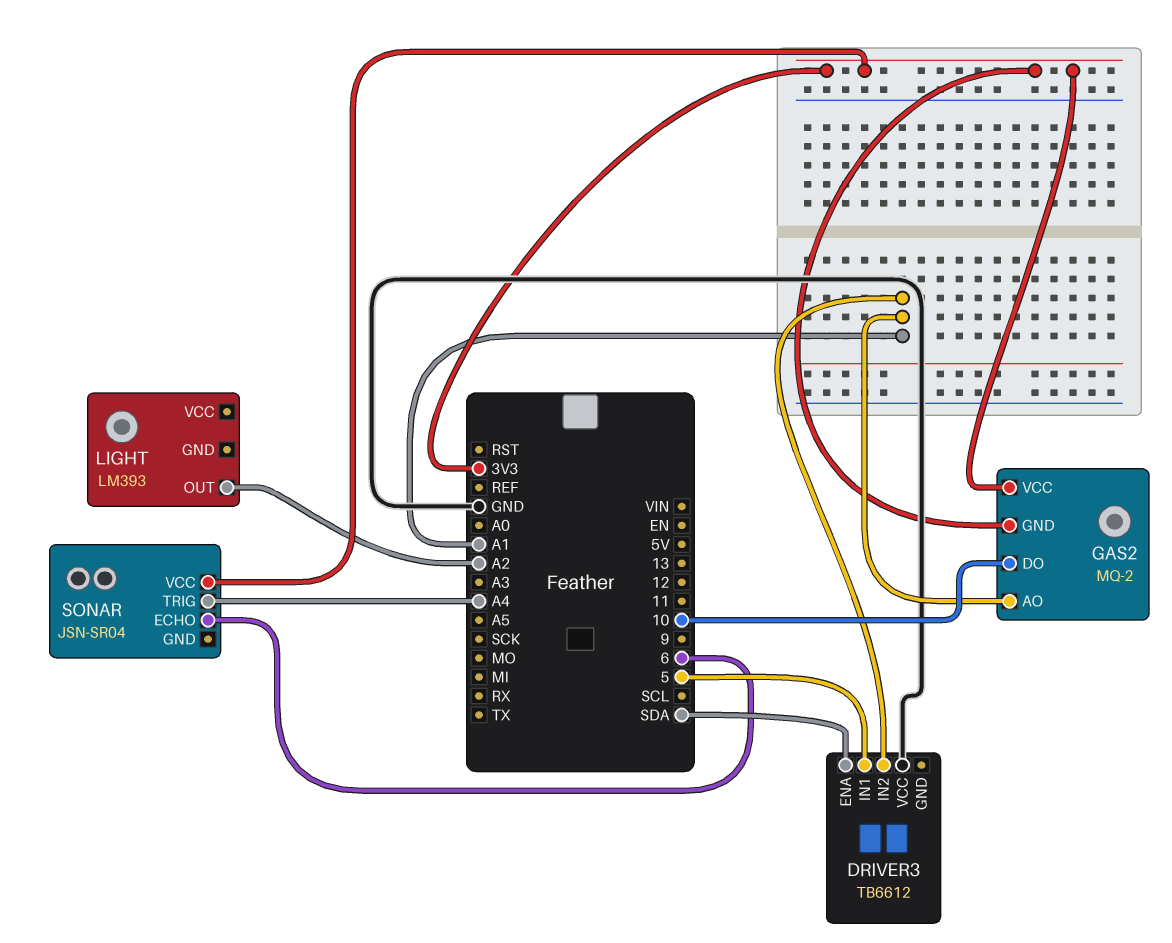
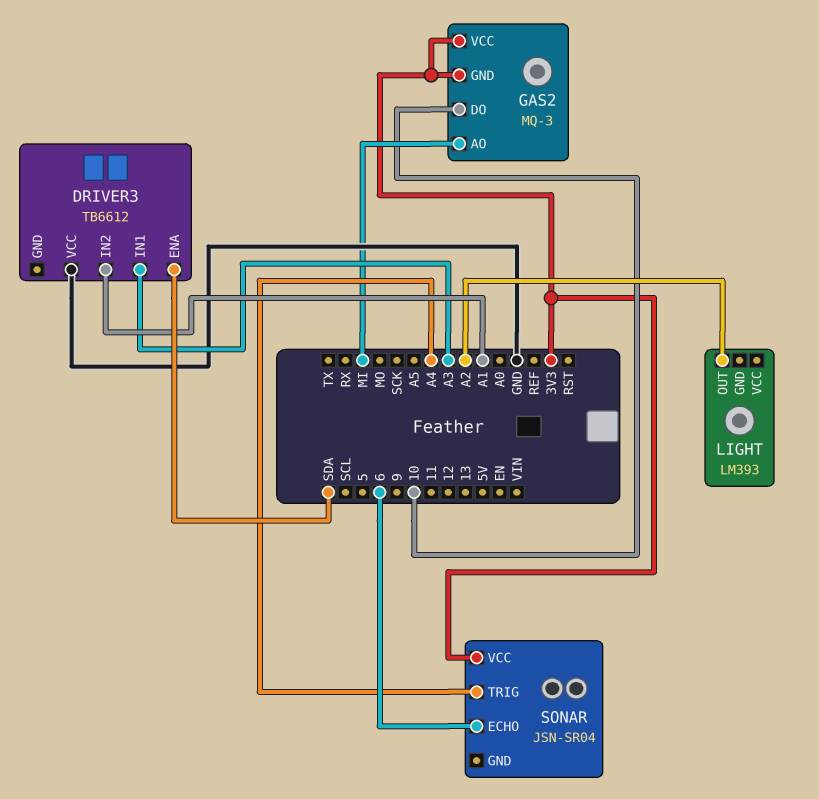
DRIVER3 pin IN1: 5 -> A3
GAS2: MQ-2 -> MQ-3
GAS2 pin AO: A1 -> MI

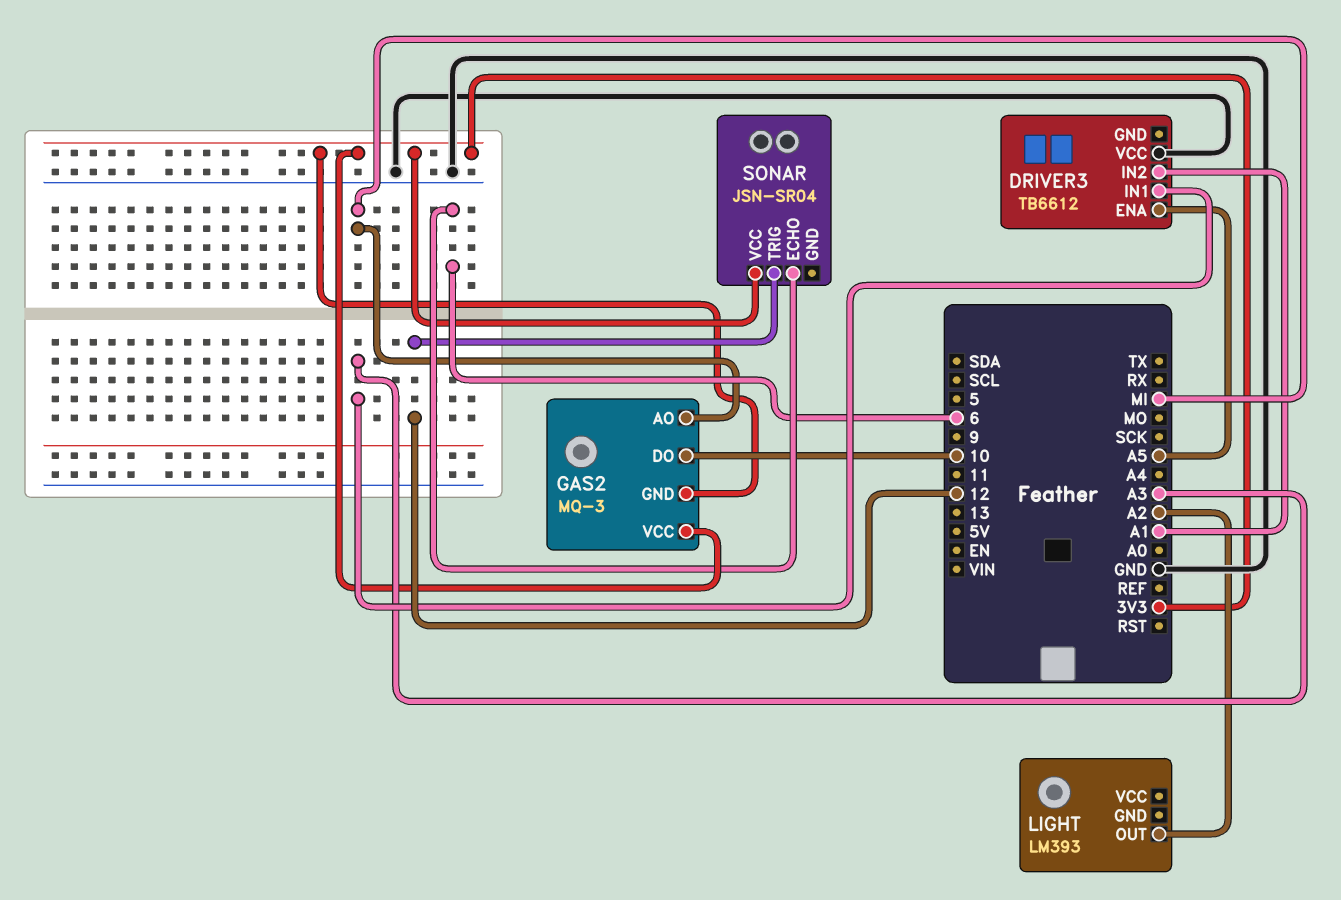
DRIVER3 pin ENA: SDA -> A5
SONAR pin TRIG: A4 -> 12

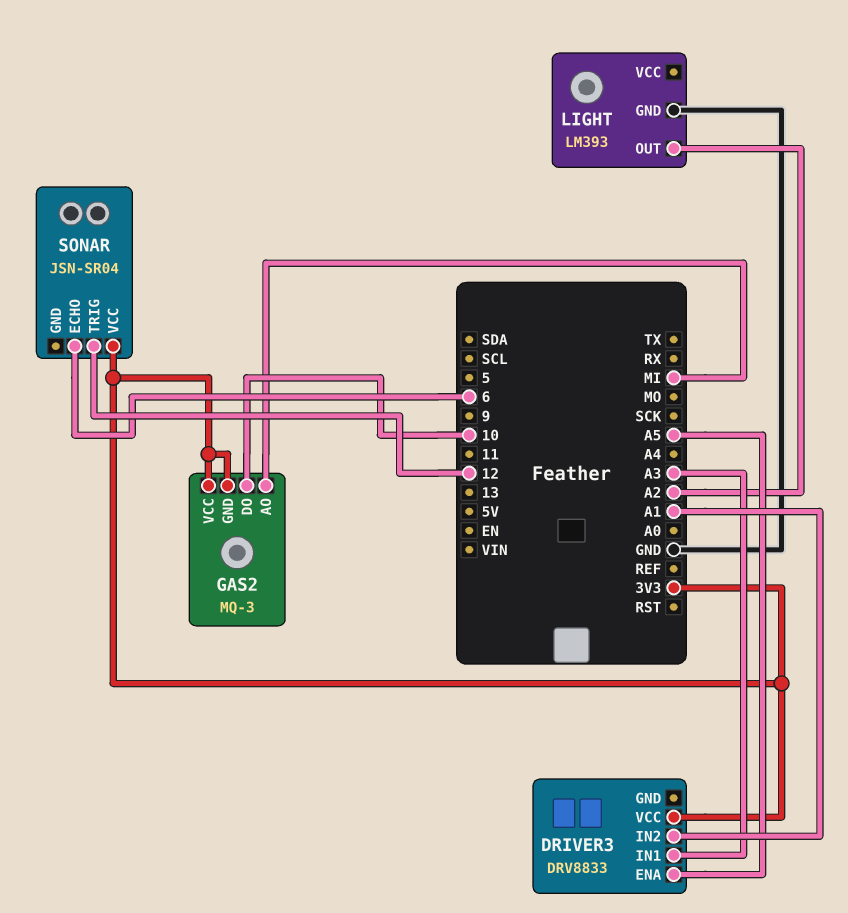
DRIVER3: TB6612 -> DRV8833
DRIVER3 pin VCC: GND -> 3V3
LIGHT pin GND: none -> GND

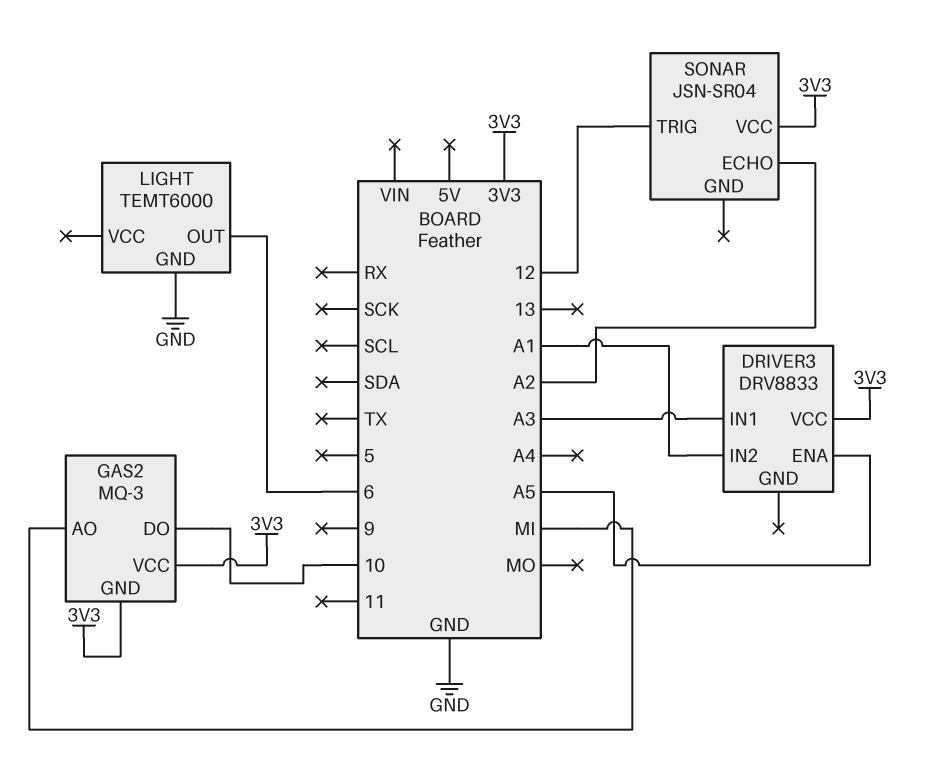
LIGHT: LM393 -> TEMT6000
LIGHT pin OUT: A2 -> 6
SONAR pin ECHO: 6 -> A2

